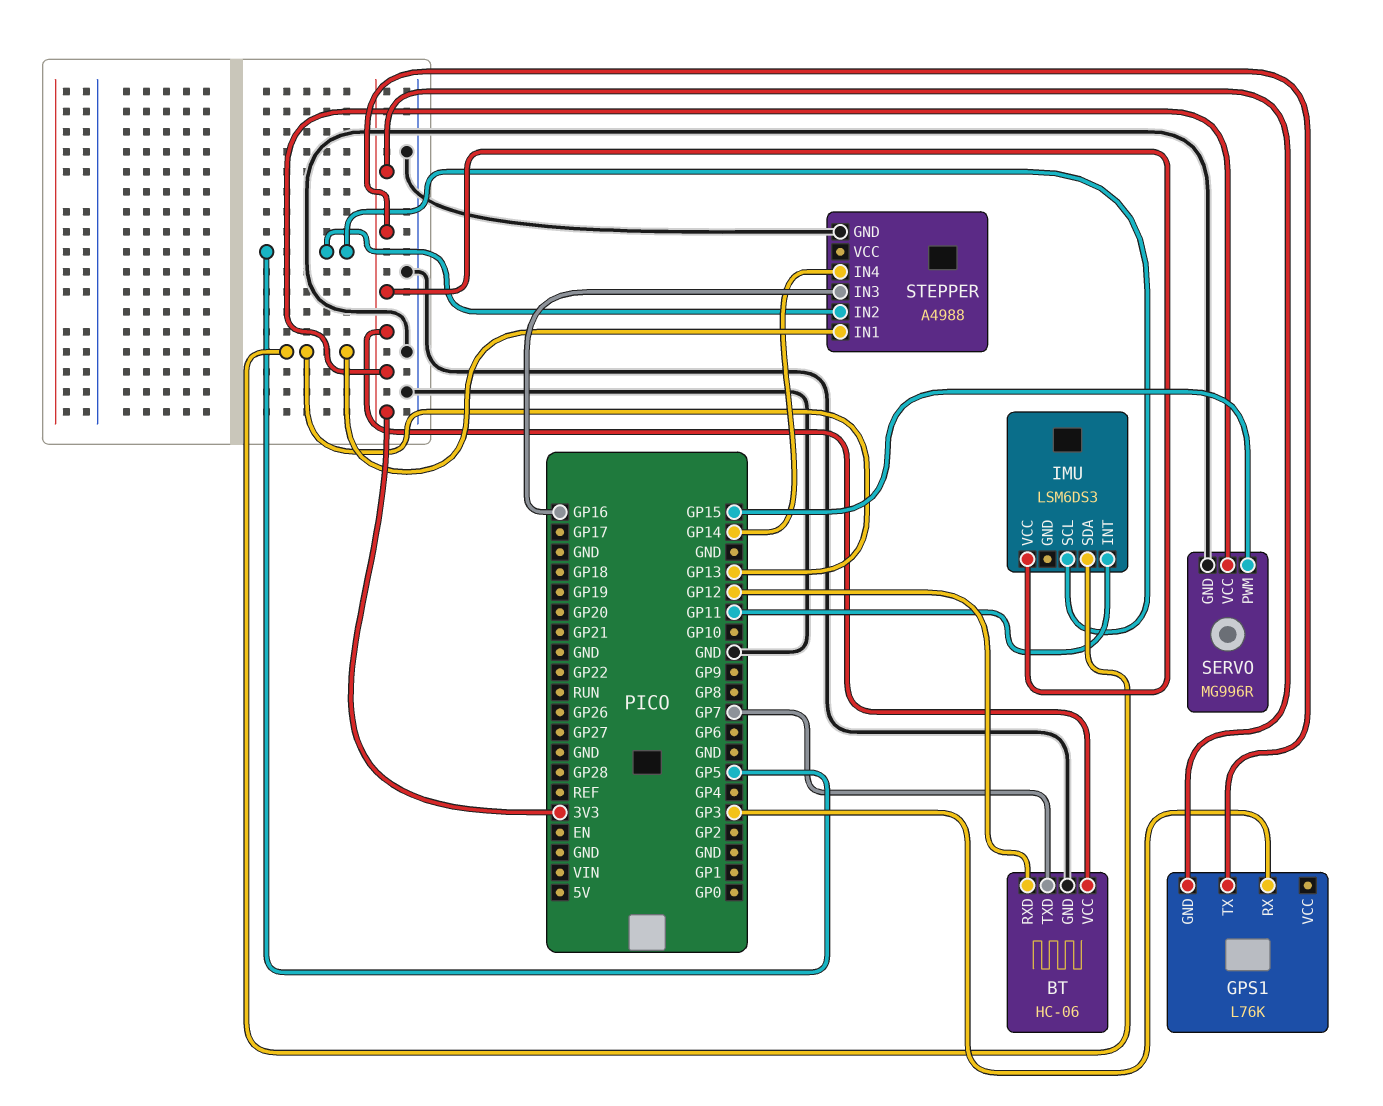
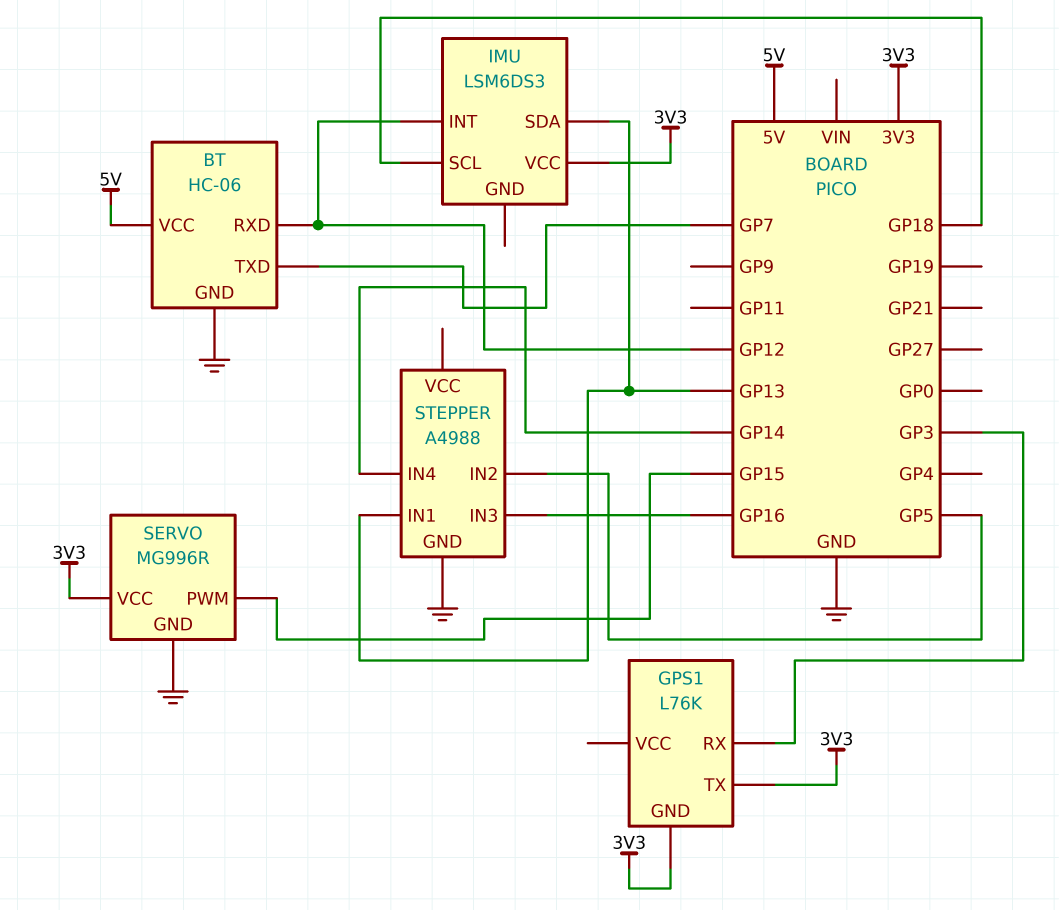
BT pin VCC: 3V3 -> 5V
IMU pin INT: GP11 -> GP12
IMU pin SCL: GP5 -> GP18

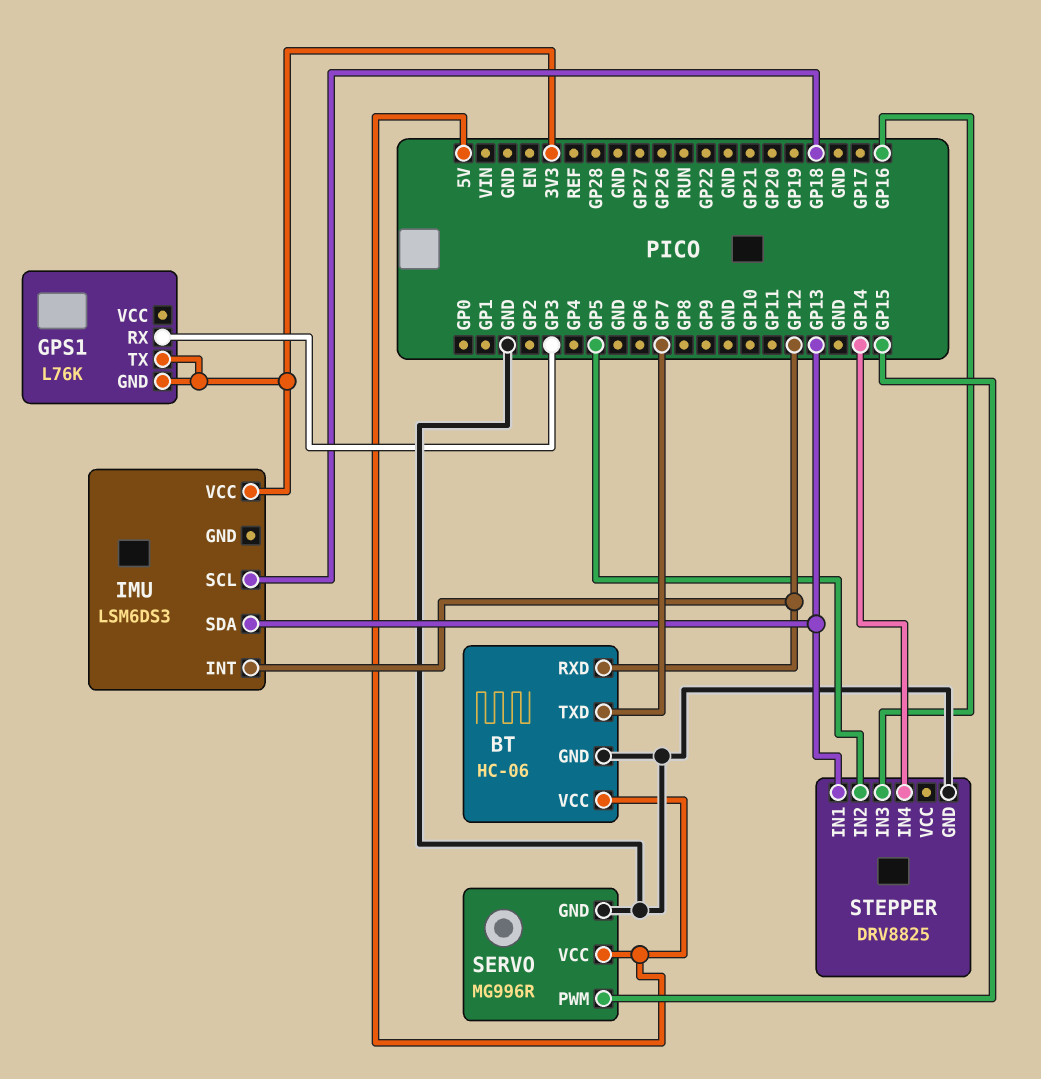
SERVO pin VCC: 3V3 -> 5V
STEPPER: A4988 -> DRV8825

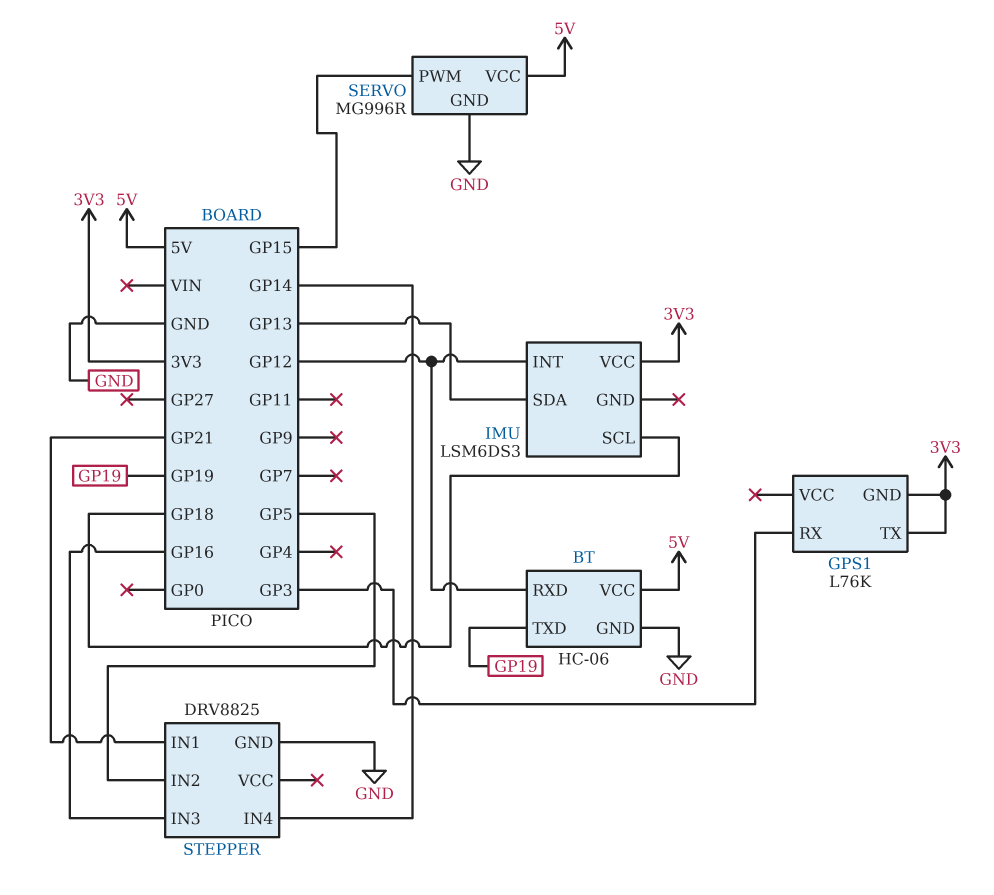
BT pin TXD: GP7 -> GP19
STEPPER pin IN1: GP13 -> GP21

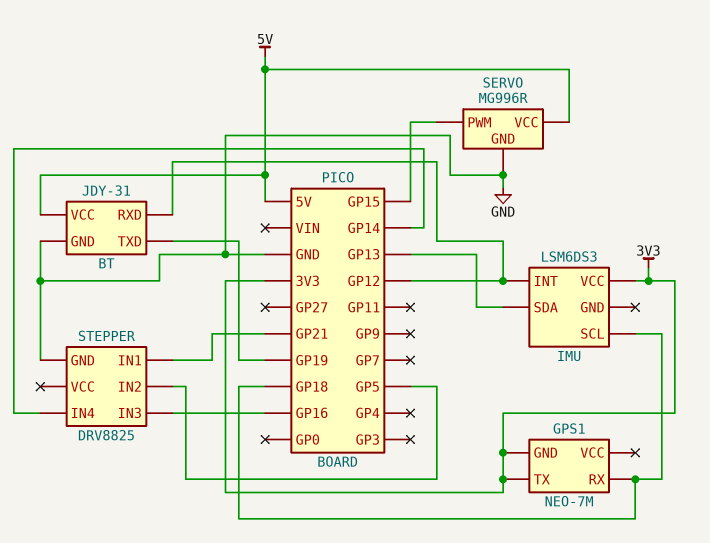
BT: HC-06 -> JDY-31
GPS1: L76K -> NEO-7M
GPS1 pin RX: GP3 -> GP18

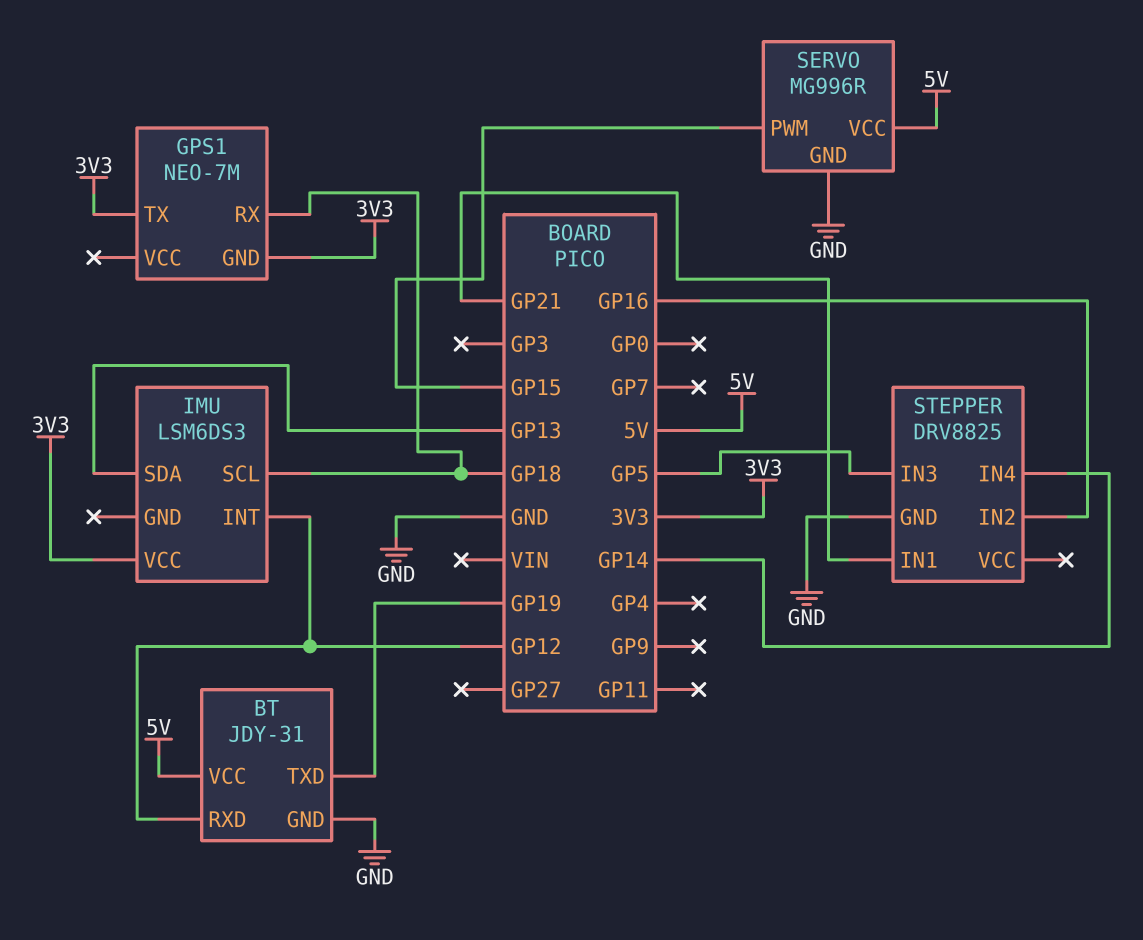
STEPPER pin IN2: GP5 -> GP16
STEPPER pin IN3: GP16 -> GP5

